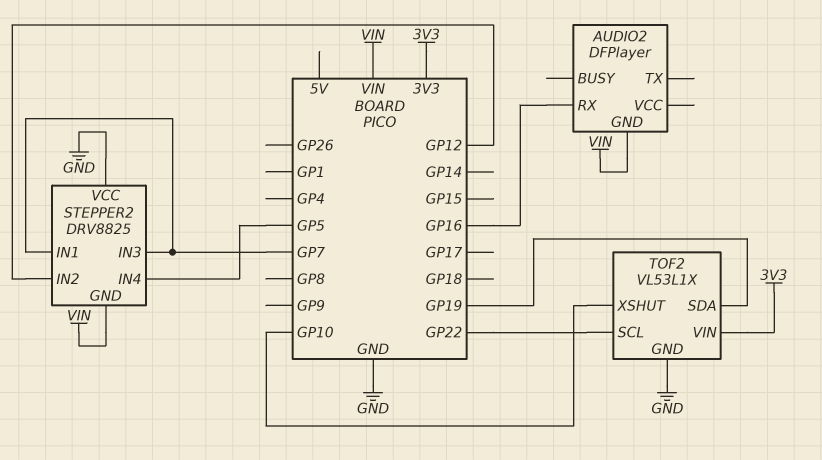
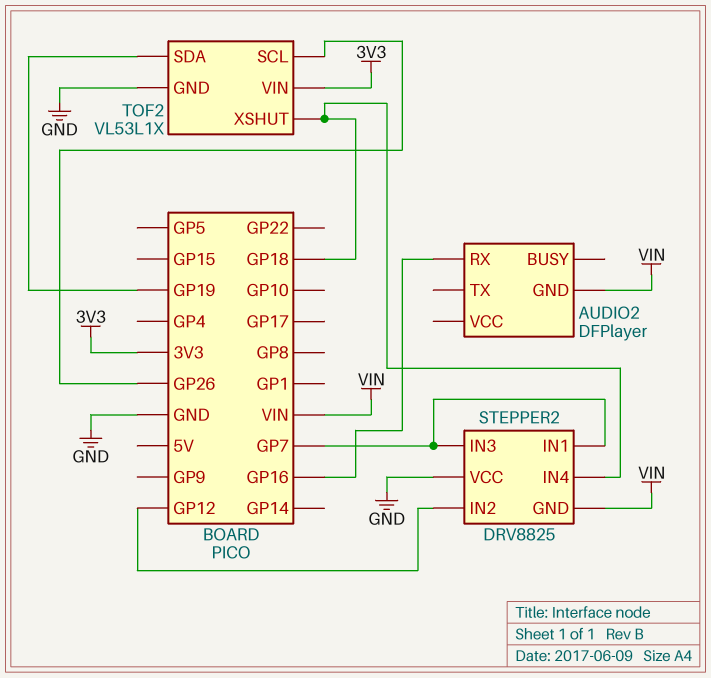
STEPPER2 pin IN4: GP5 -> GP18
TOF2 pin SCL: GP22 -> GP26
TOF2 pin XSHUT: GP10 -> GP18

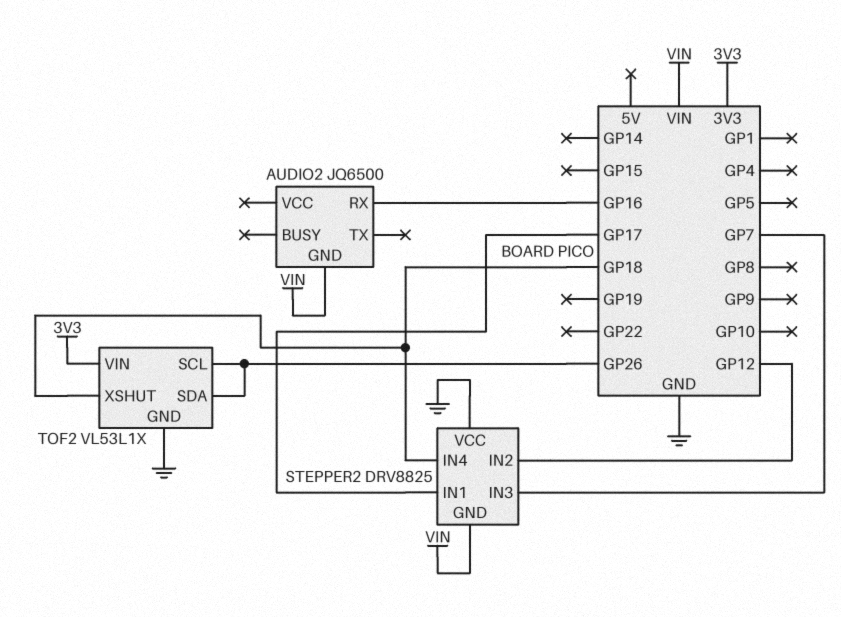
AUDIO2: DFPlayer -> JQ6500
STEPPER2 pin IN1: GP7 -> GP17
TOF2 pin SDA: GP19 -> GP26

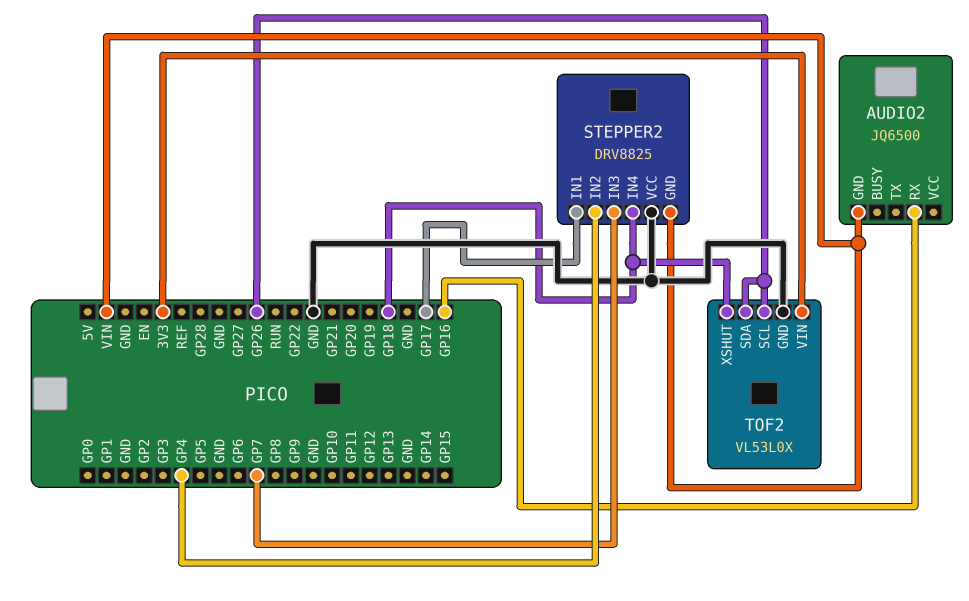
STEPPER2 pin IN2: GP12 -> GP4
TOF2: VL53L1X -> VL53L0X

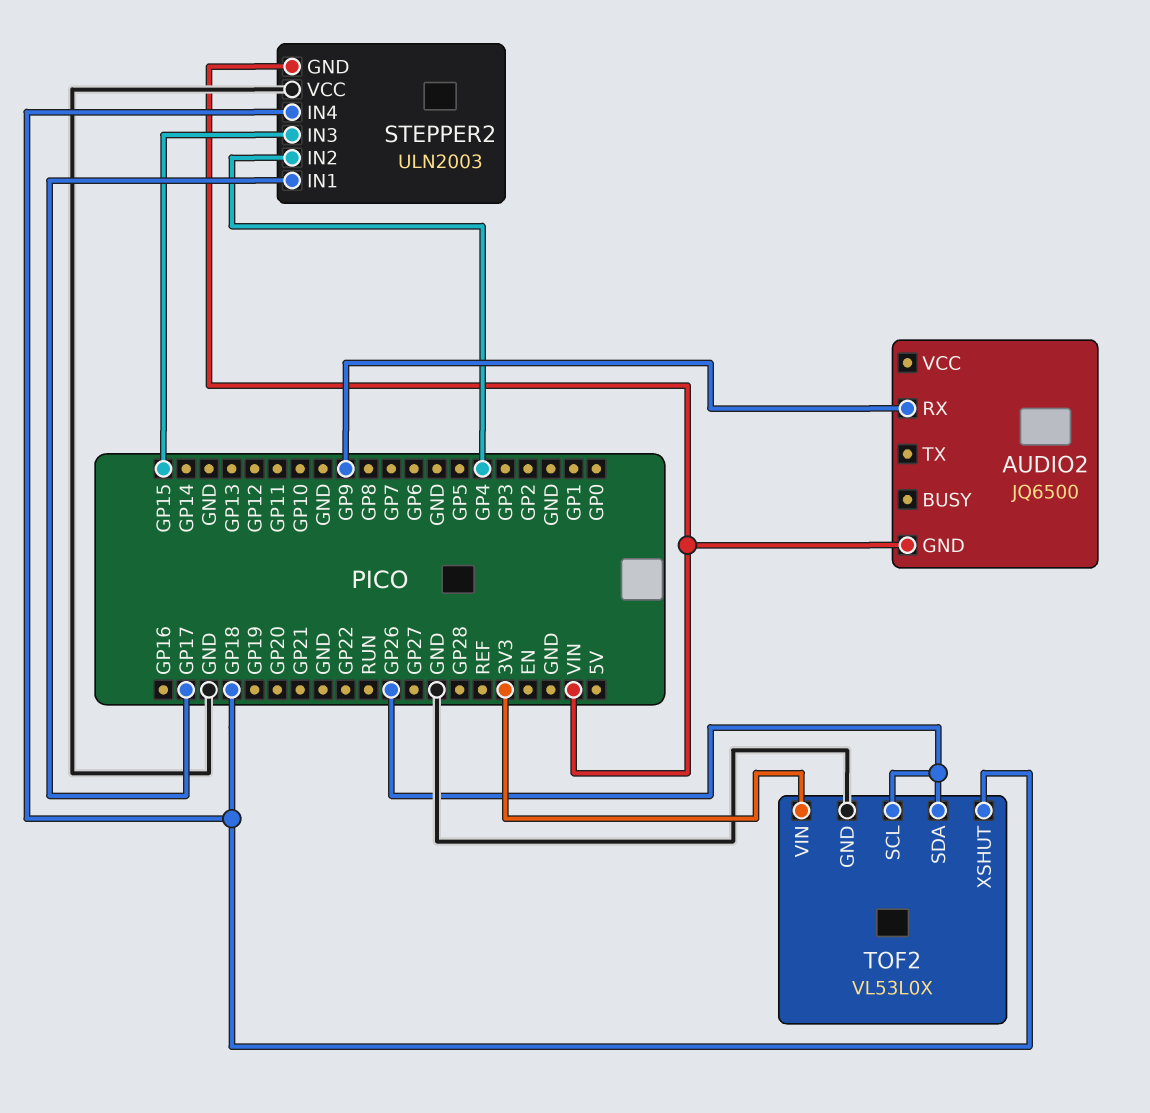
AUDIO2 pin RX: GP16 -> GP9
STEPPER2: DRV8825 -> ULN2003
STEPPER2 pin IN3: GP7 -> GP15

